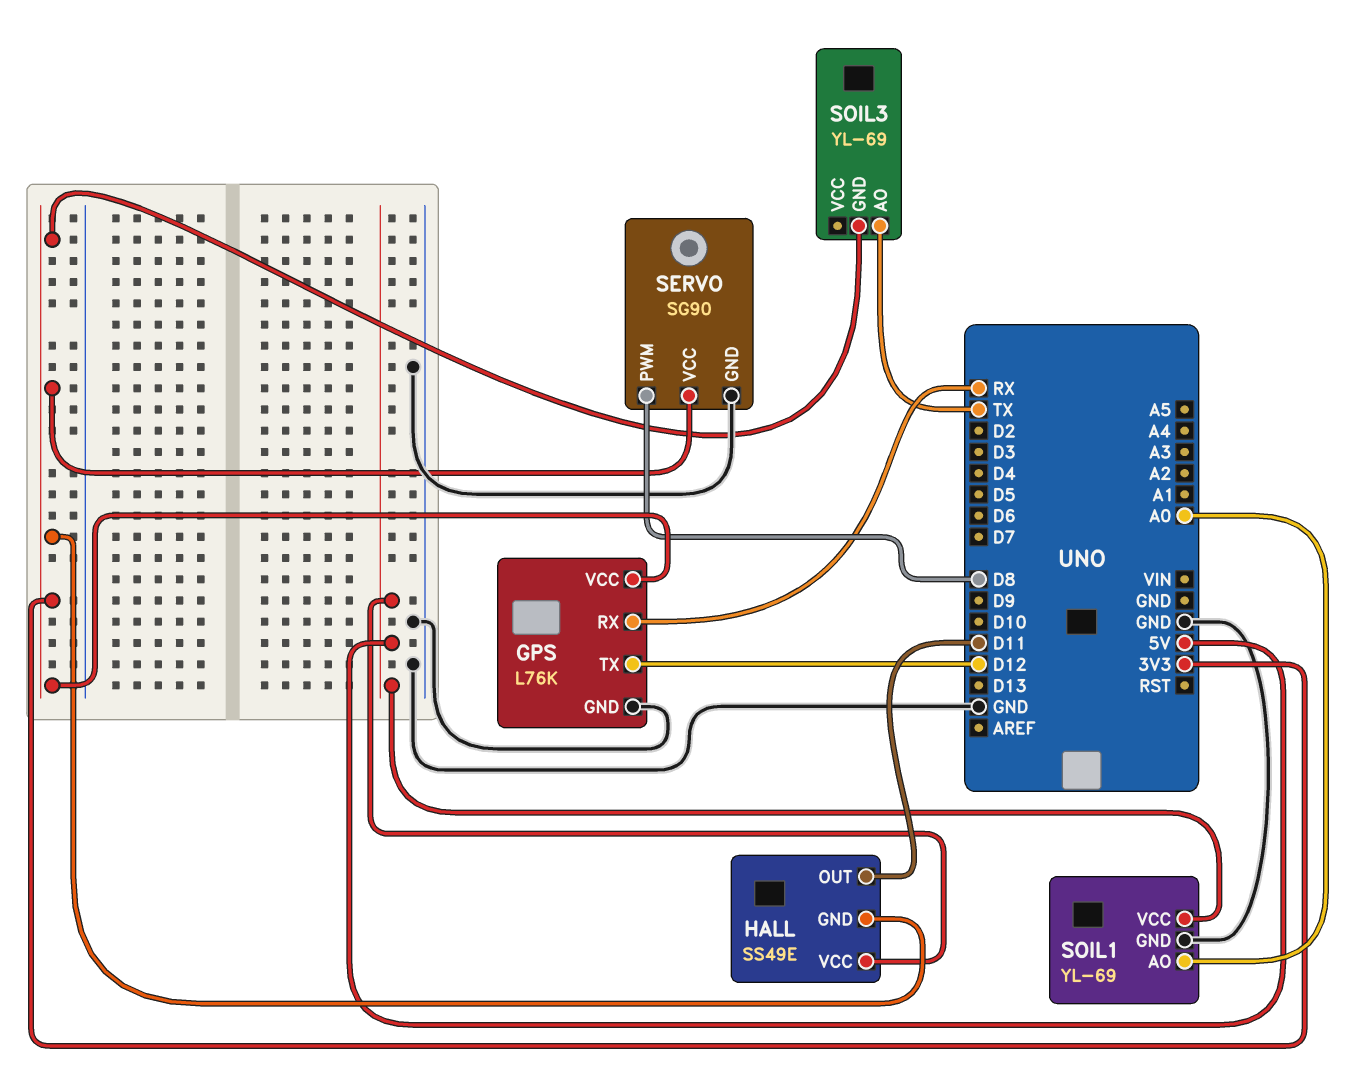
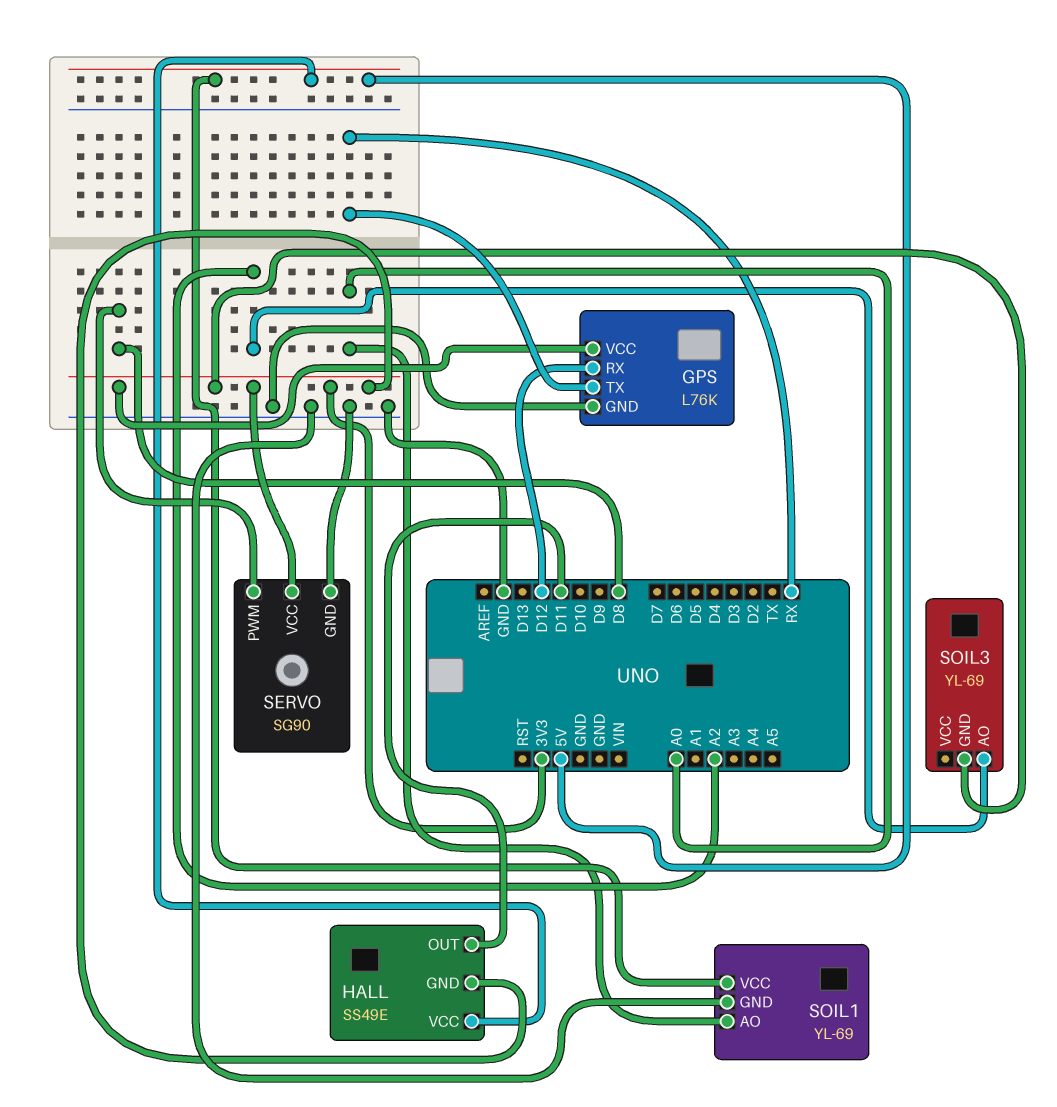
GPS pin RX: RX -> D12
GPS pin TX: D12 -> RX
SOIL3 pin AO: TX -> A2

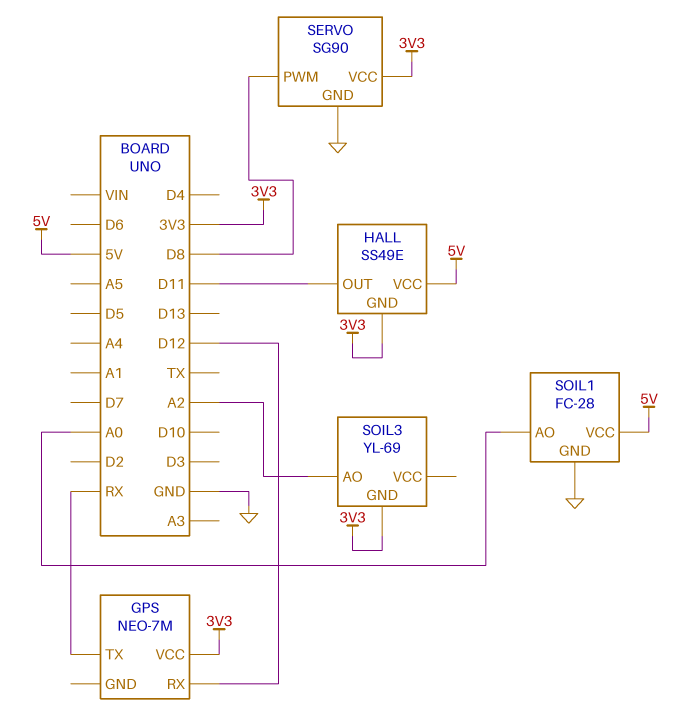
GPS: L76K -> NEO-7M
GPS pin GND: GND -> none
SOIL1: YL-69 -> FC-28

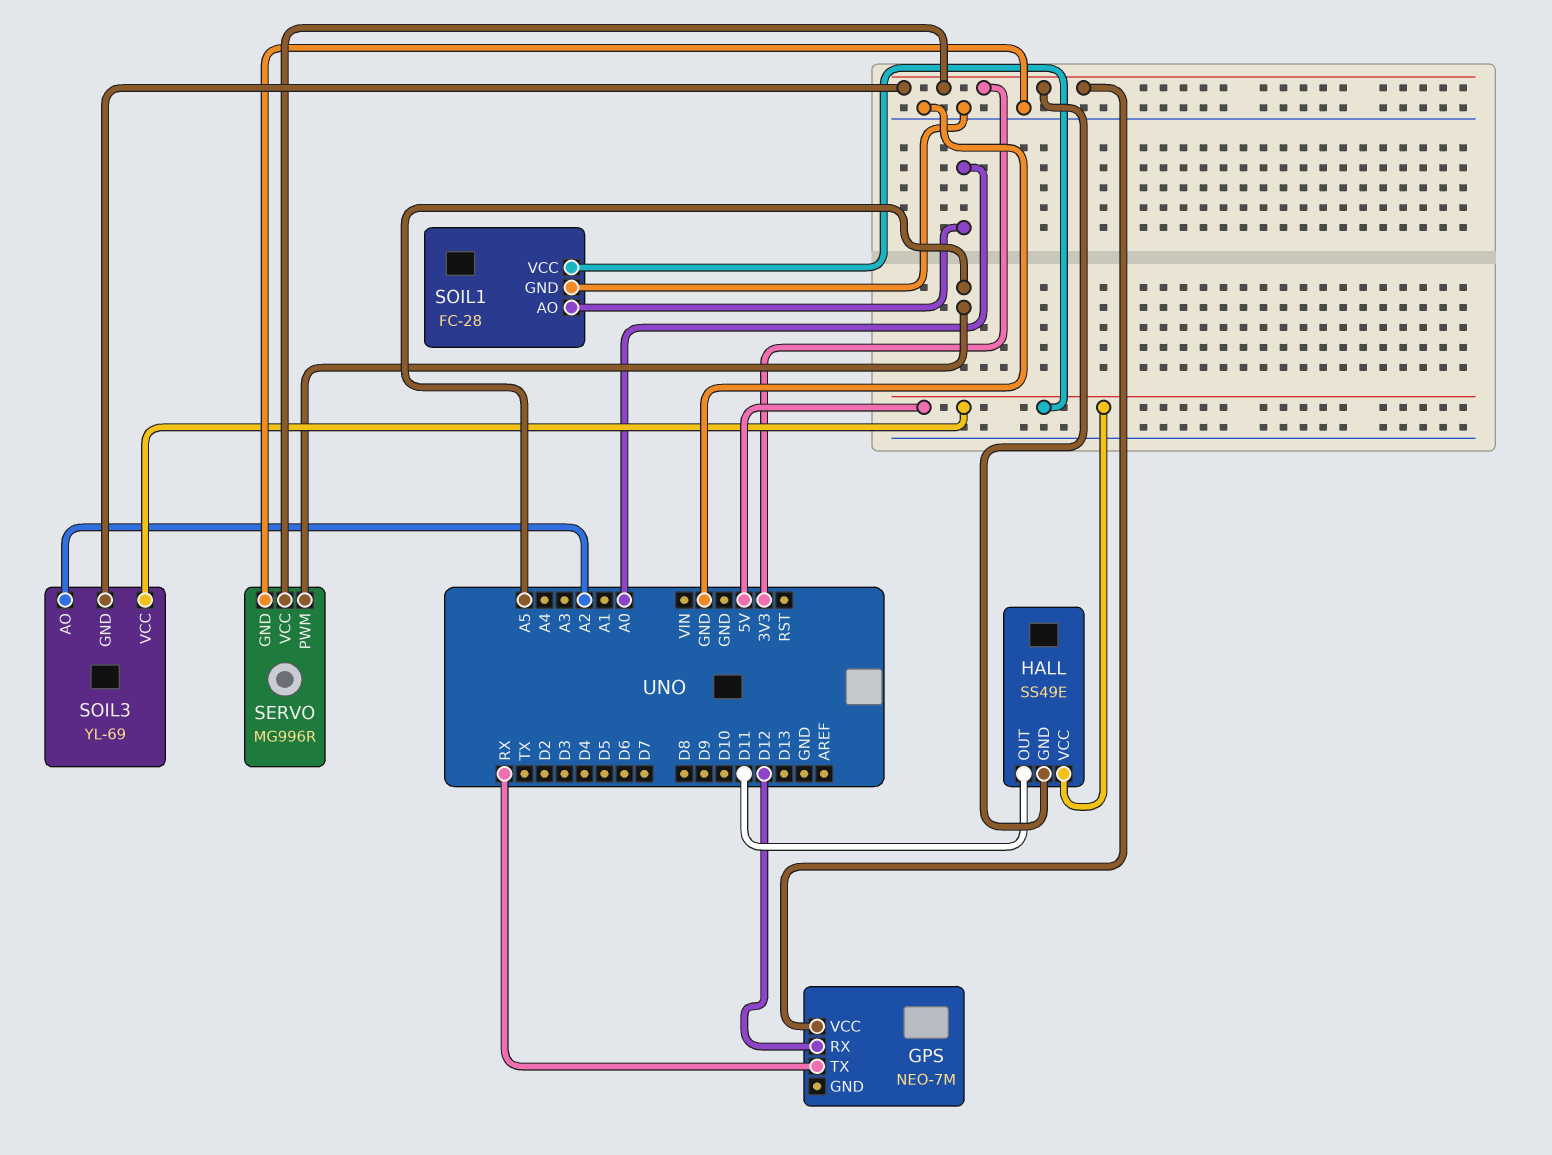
SERVO: SG90 -> MG996R
SERVO pin PWM: D8 -> A5
SOIL3 pin VCC: none -> 5V

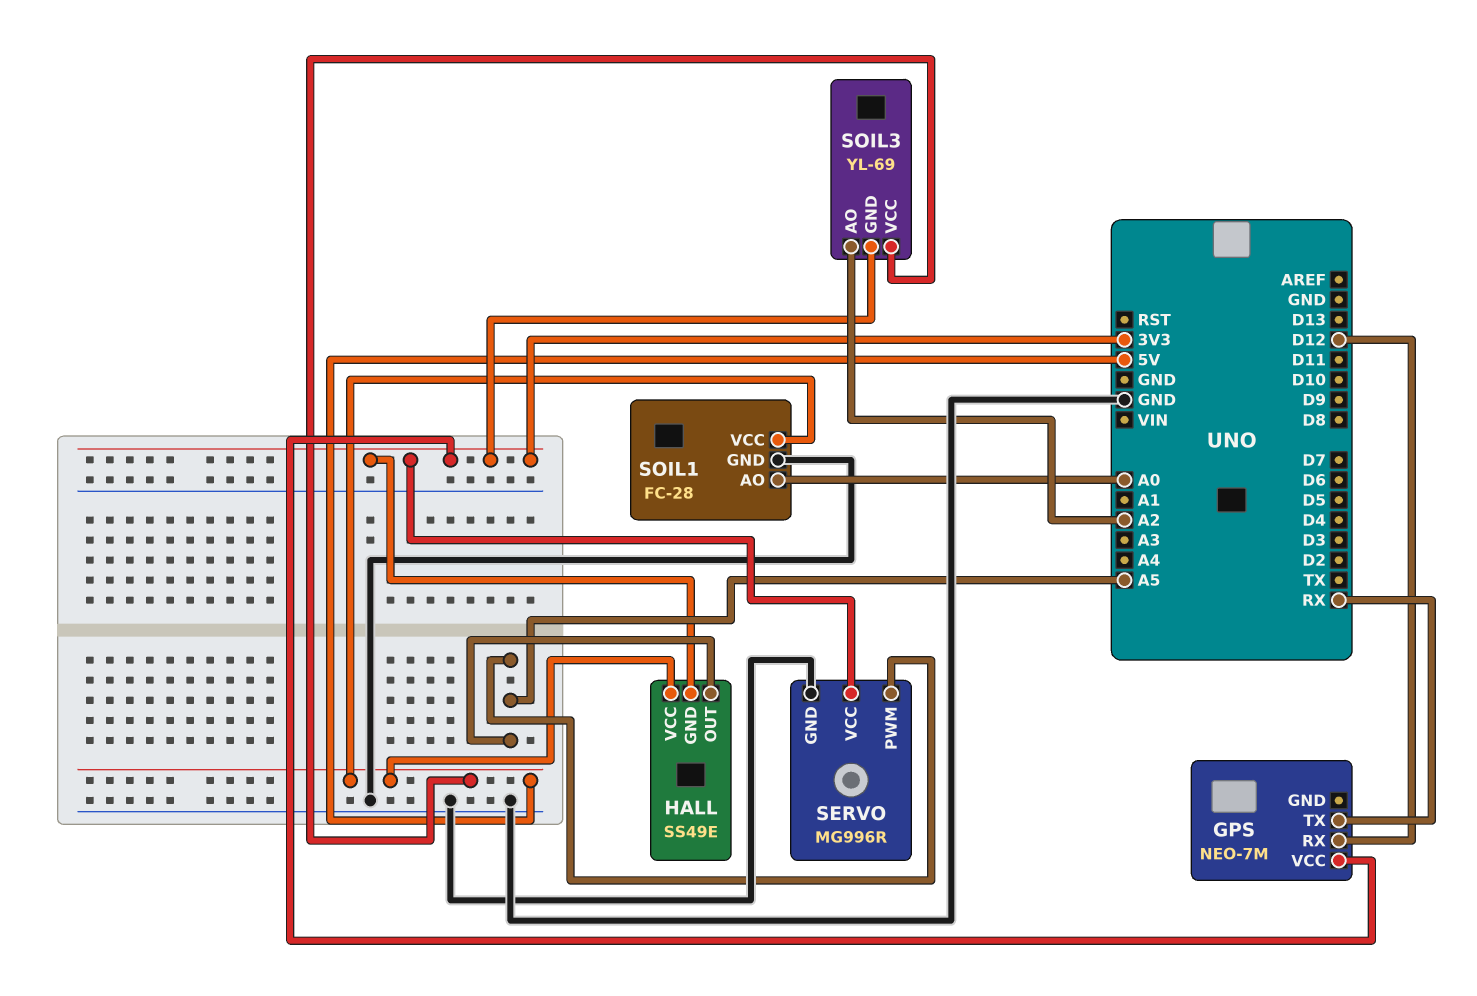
HALL pin OUT: D11 -> A5

